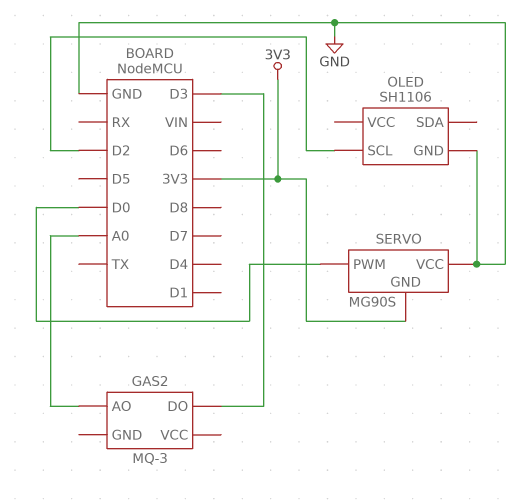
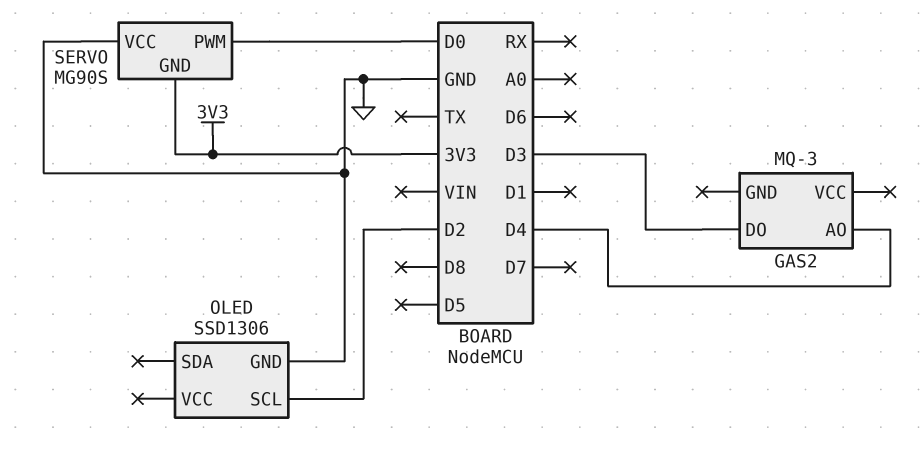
GAS2 pin AO: A0 -> D4
OLED: SH1106 -> SSD1306

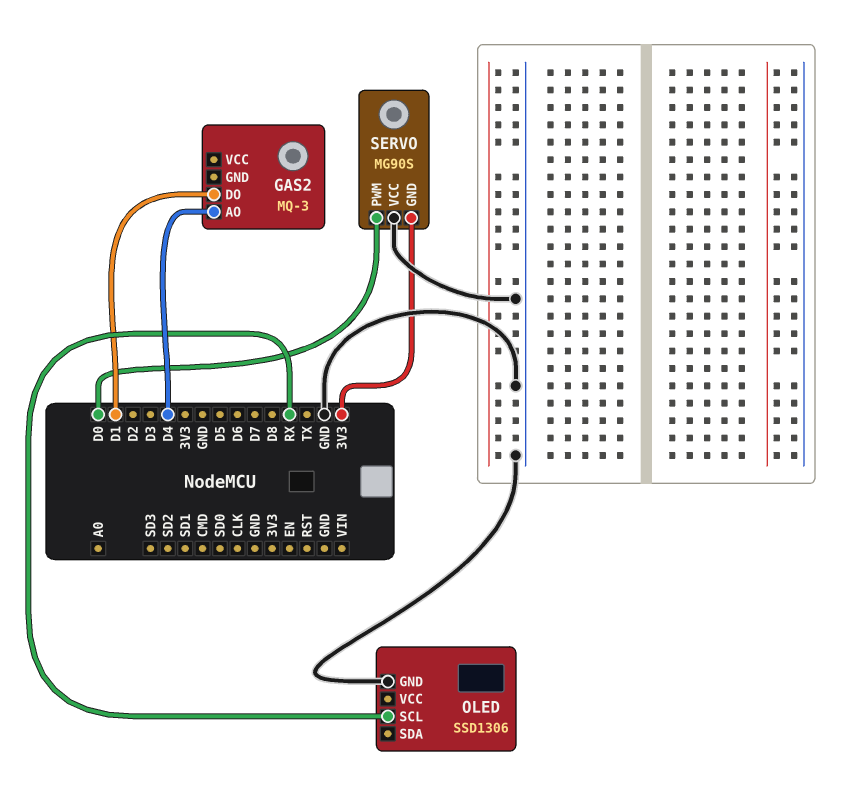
GAS2 pin DO: D3 -> D1
OLED pin SCL: D2 -> RX

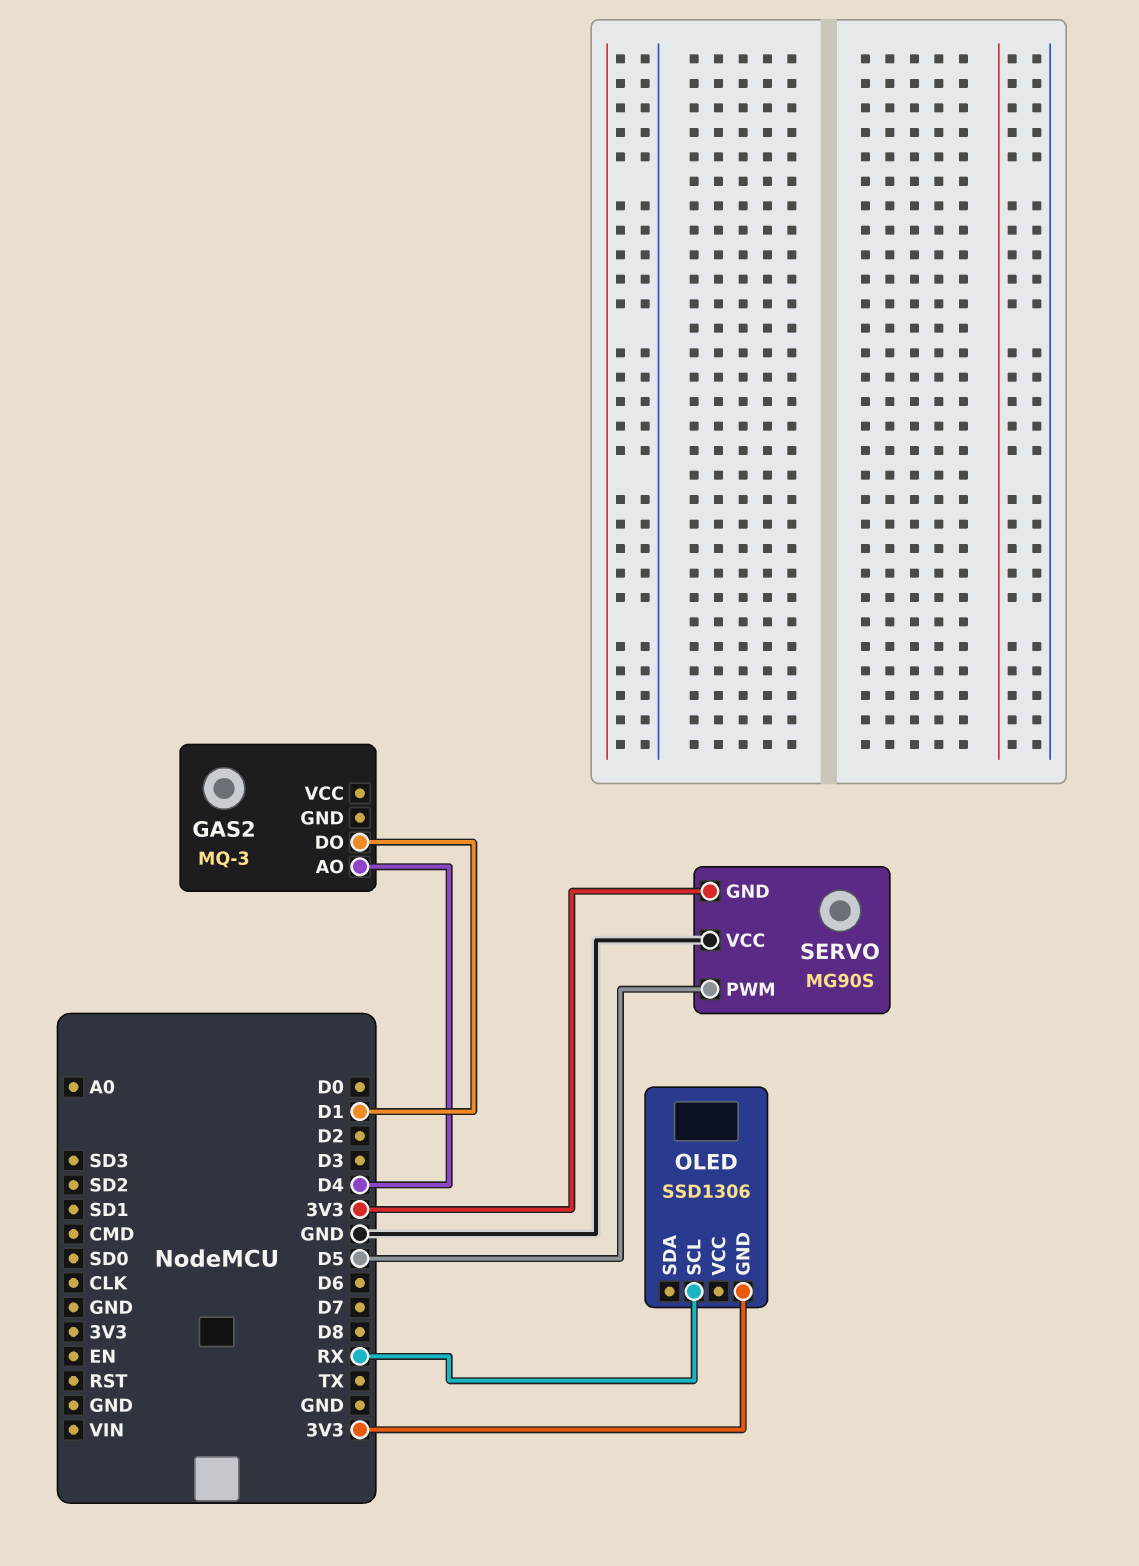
OLED pin GND: GND -> 3V3
SERVO pin PWM: D0 -> D5

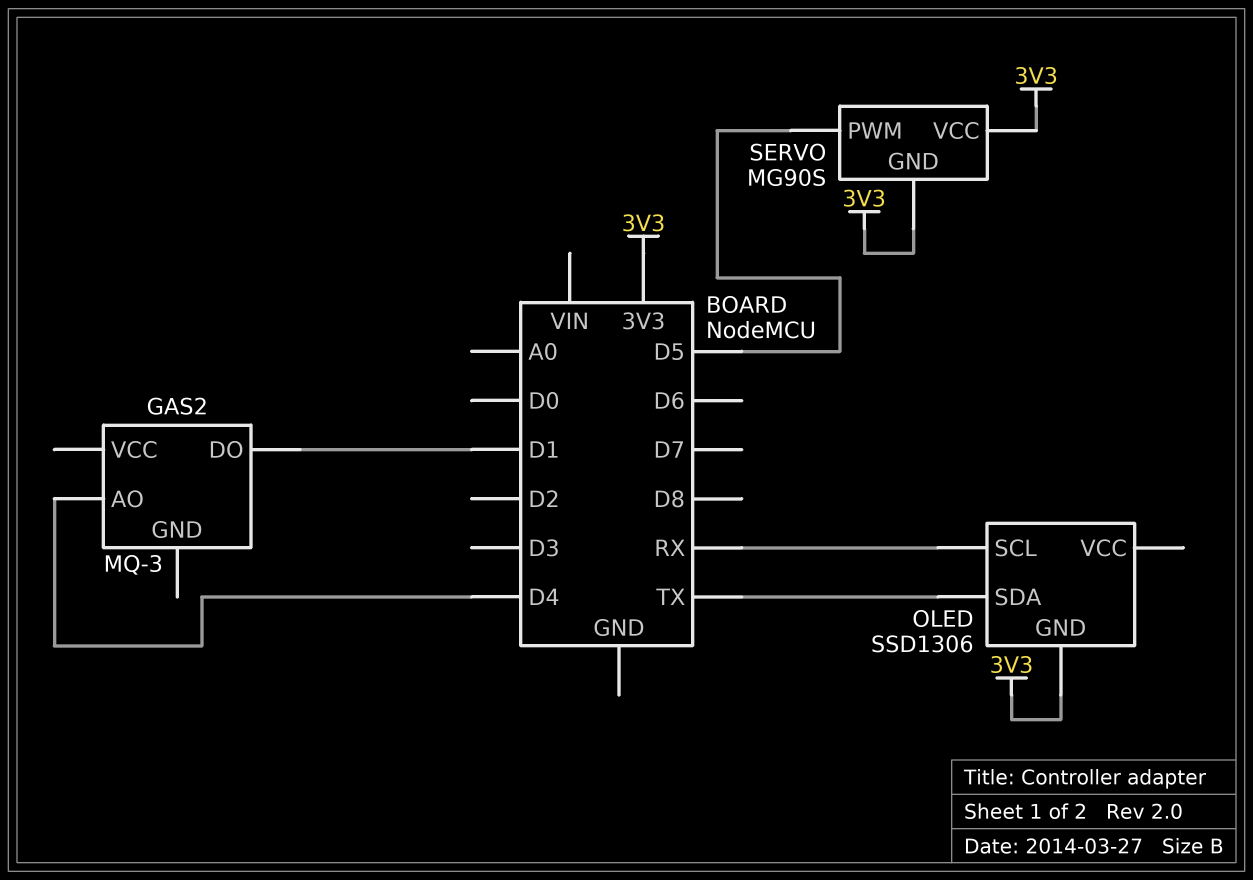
OLED pin SDA: none -> TX
SERVO pin VCC: GND -> 3V3

